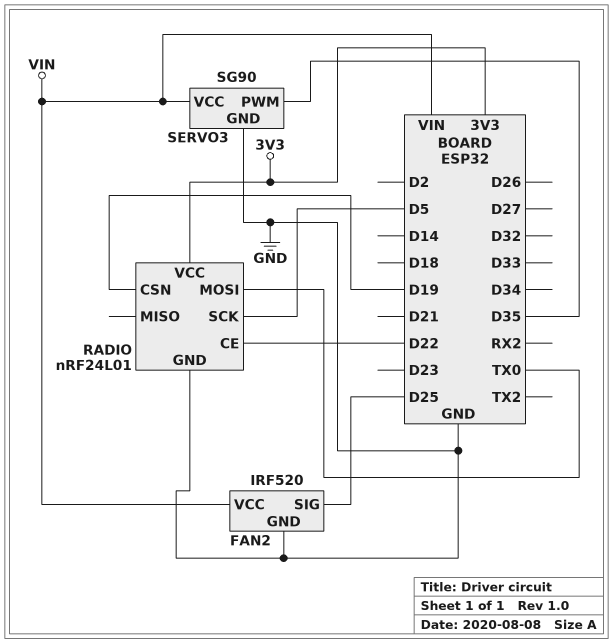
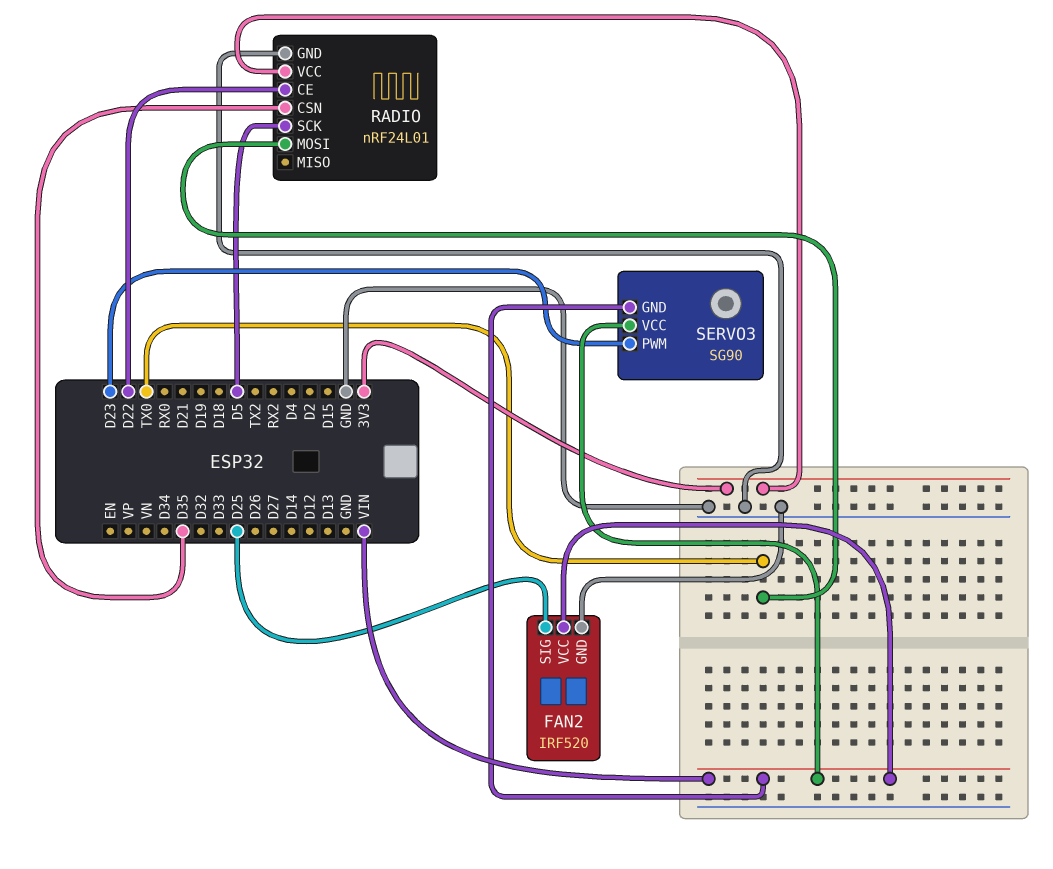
RADIO pin CSN: D19 -> D35
SERVO3 pin GND: GND -> VIN
SERVO3 pin PWM: D35 -> D23

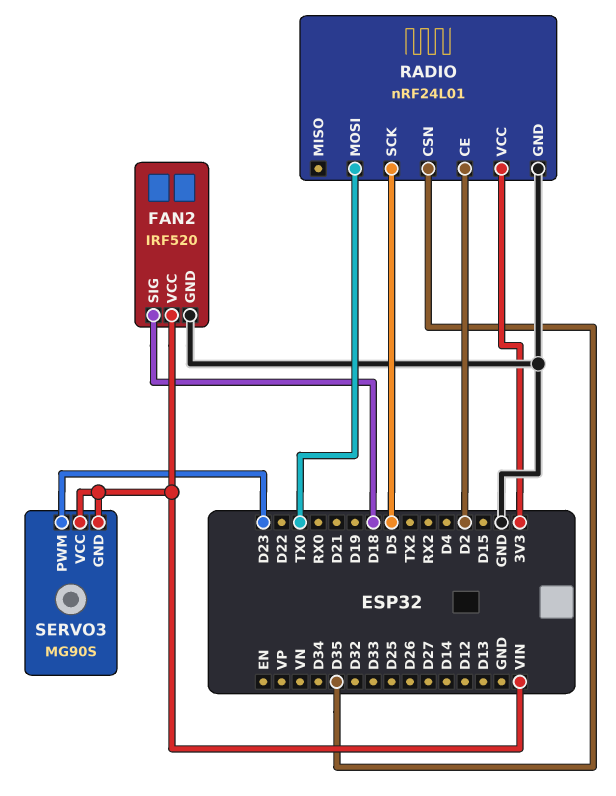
FAN2 pin SIG: D25 -> D18
RADIO pin CE: D22 -> D2
SERVO3: SG90 -> MG90S

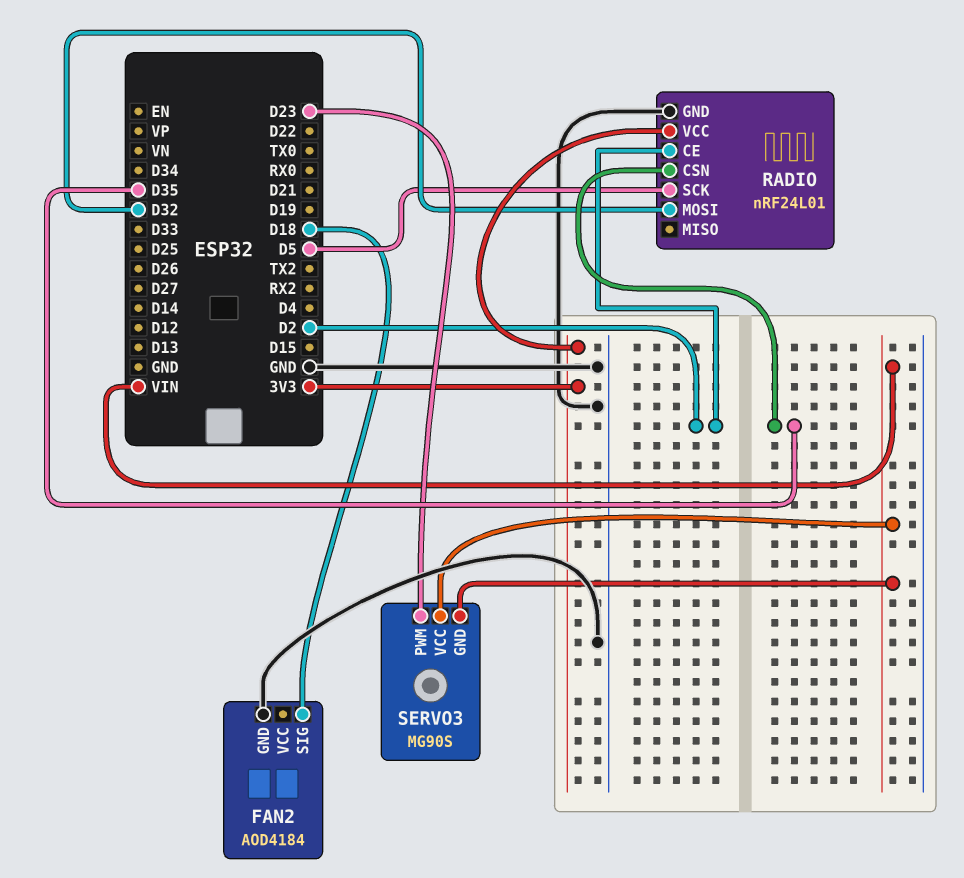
FAN2: IRF520 -> AOD4184
FAN2 pin VCC: VIN -> none
RADIO pin MOSI: TX0 -> D32

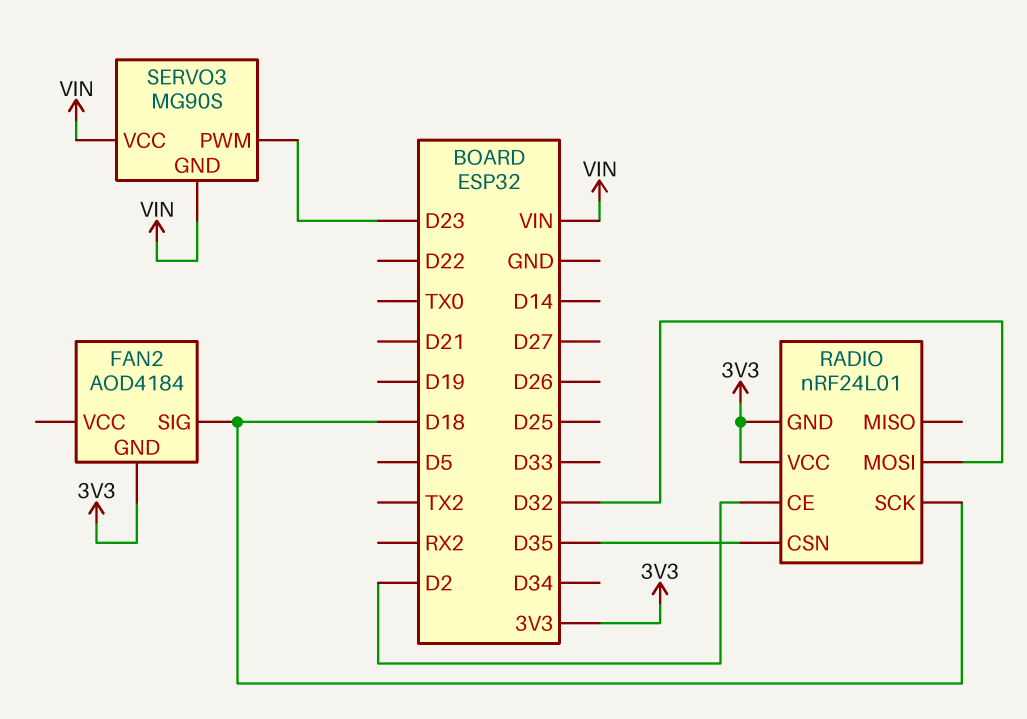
FAN2 pin GND: GND -> 3V3
RADIO pin GND: GND -> 3V3
RADIO pin SCK: D5 -> D18

